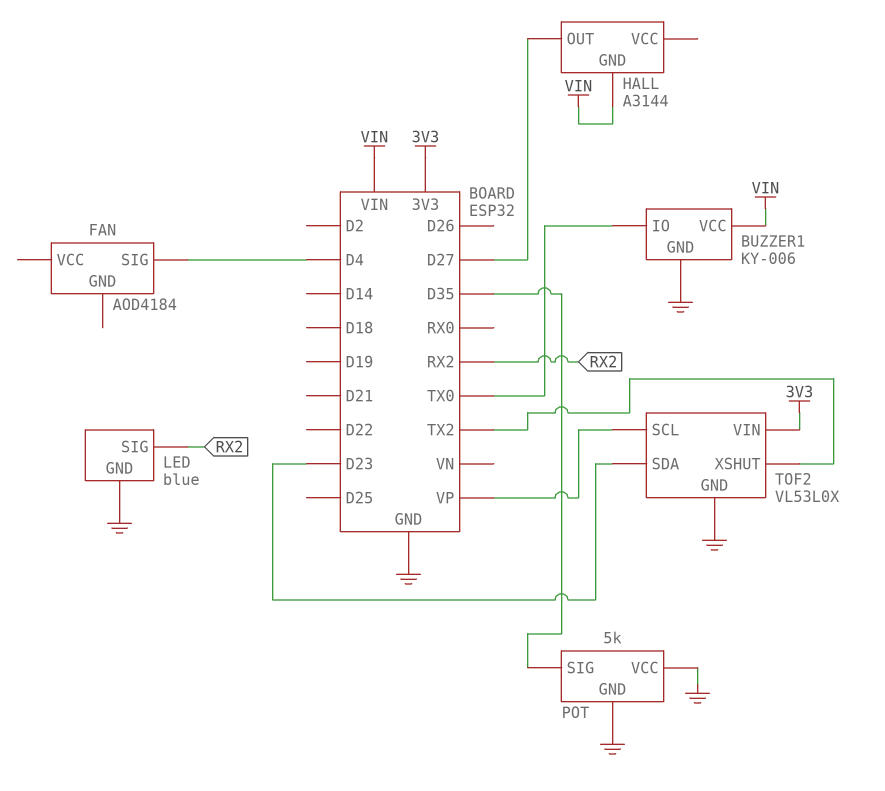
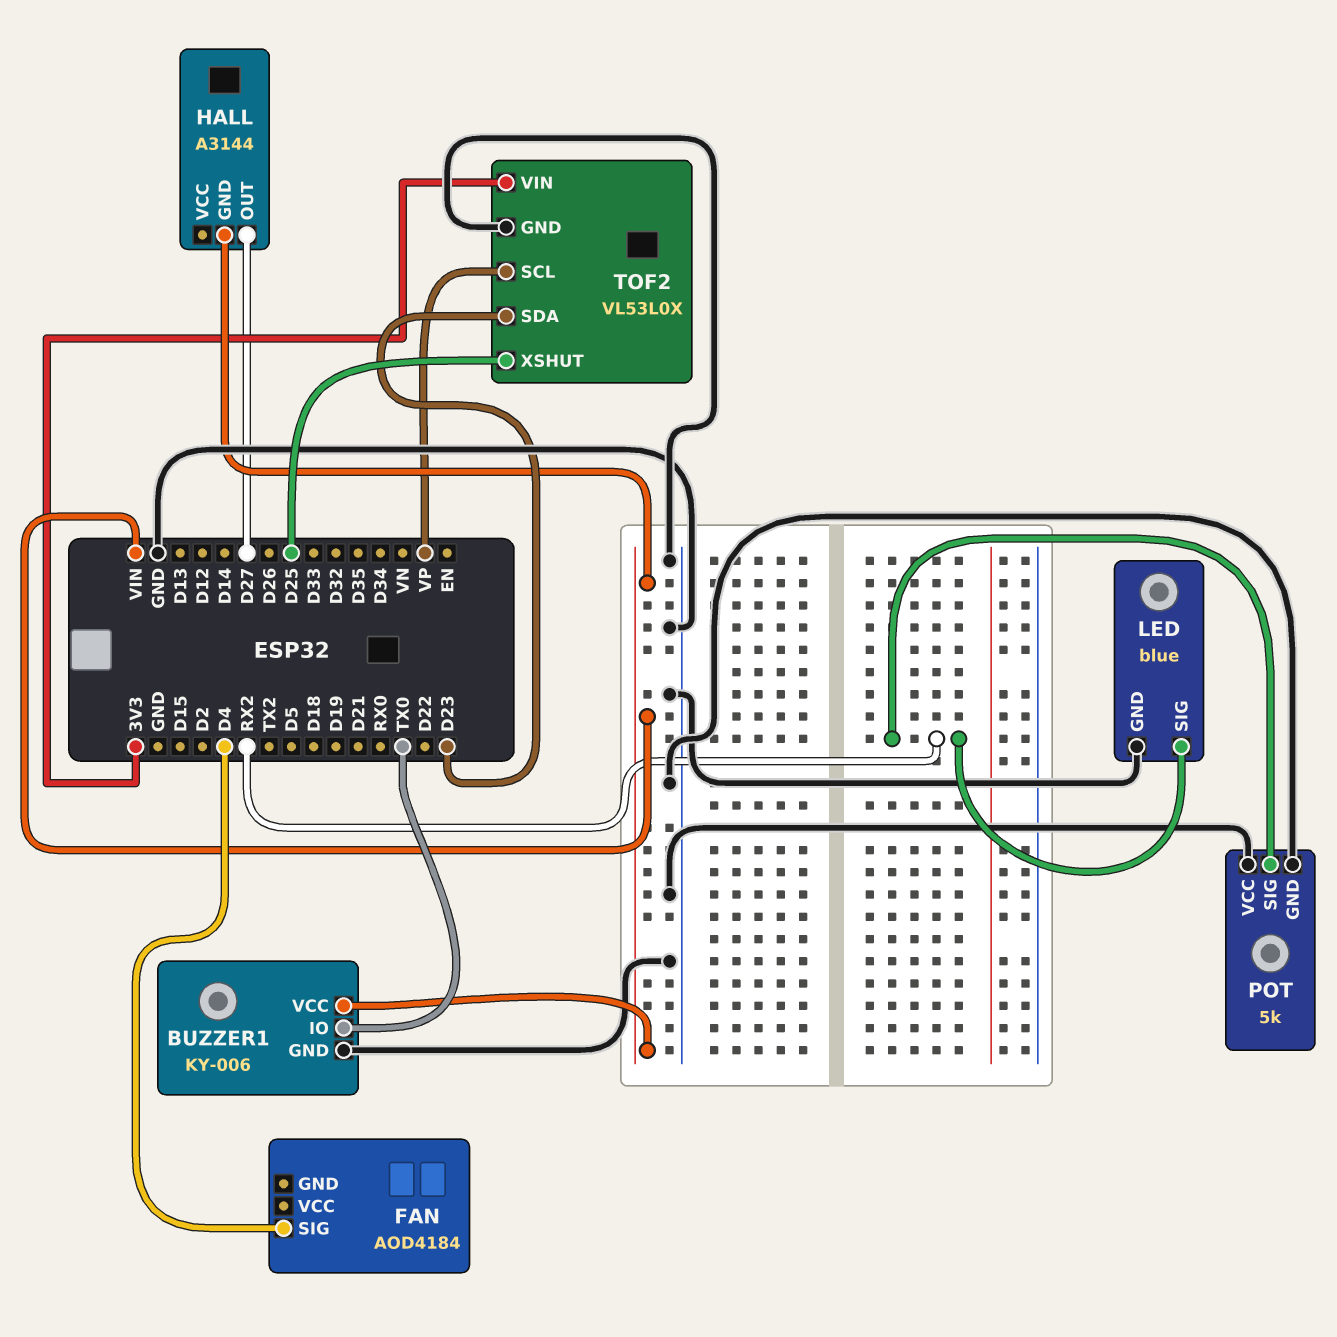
POT pin SIG: D35 -> RX2
TOF2 pin XSHUT: TX2 -> D25

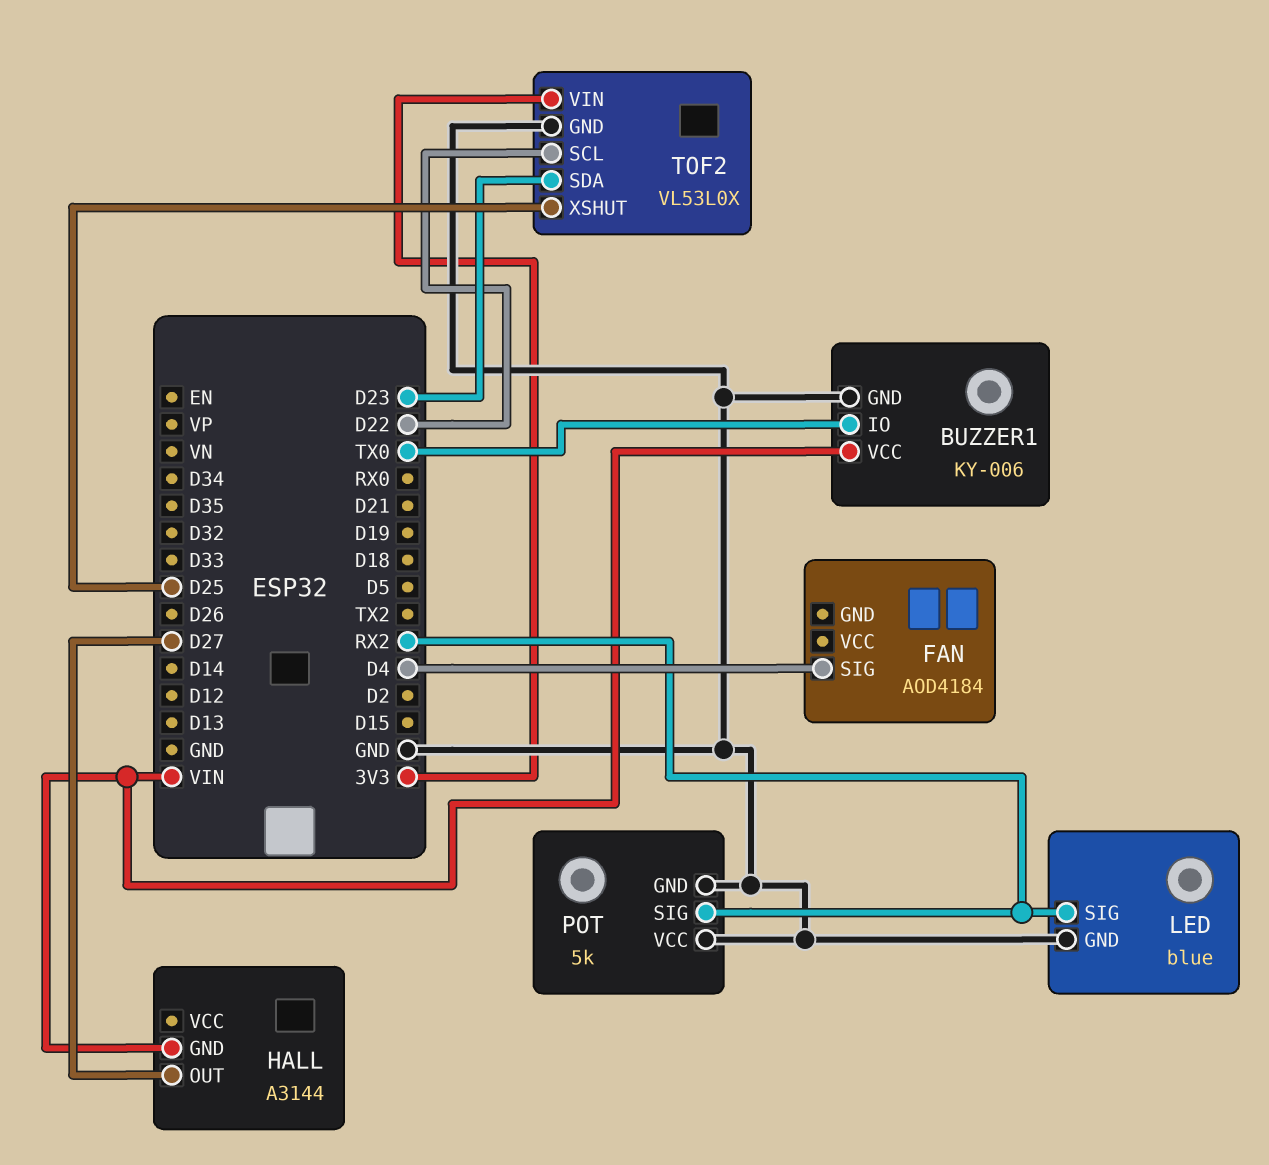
TOF2 pin SCL: VP -> D22

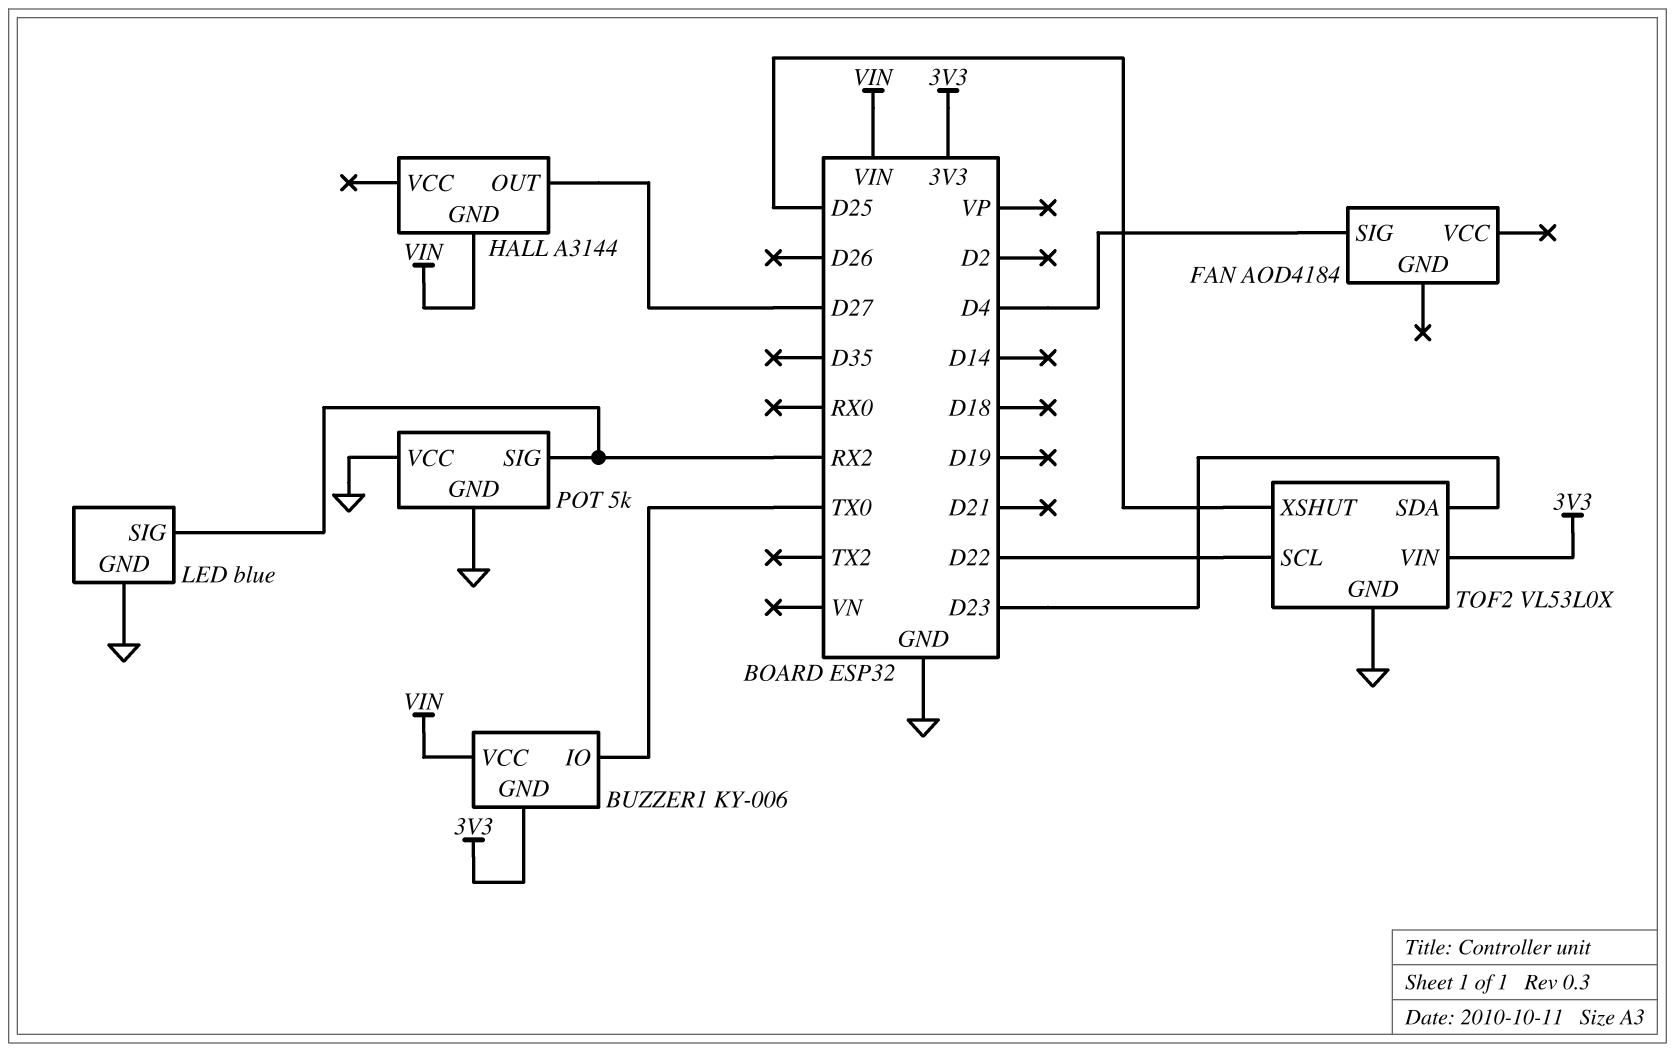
BUZZER1 pin GND: GND -> 3V3

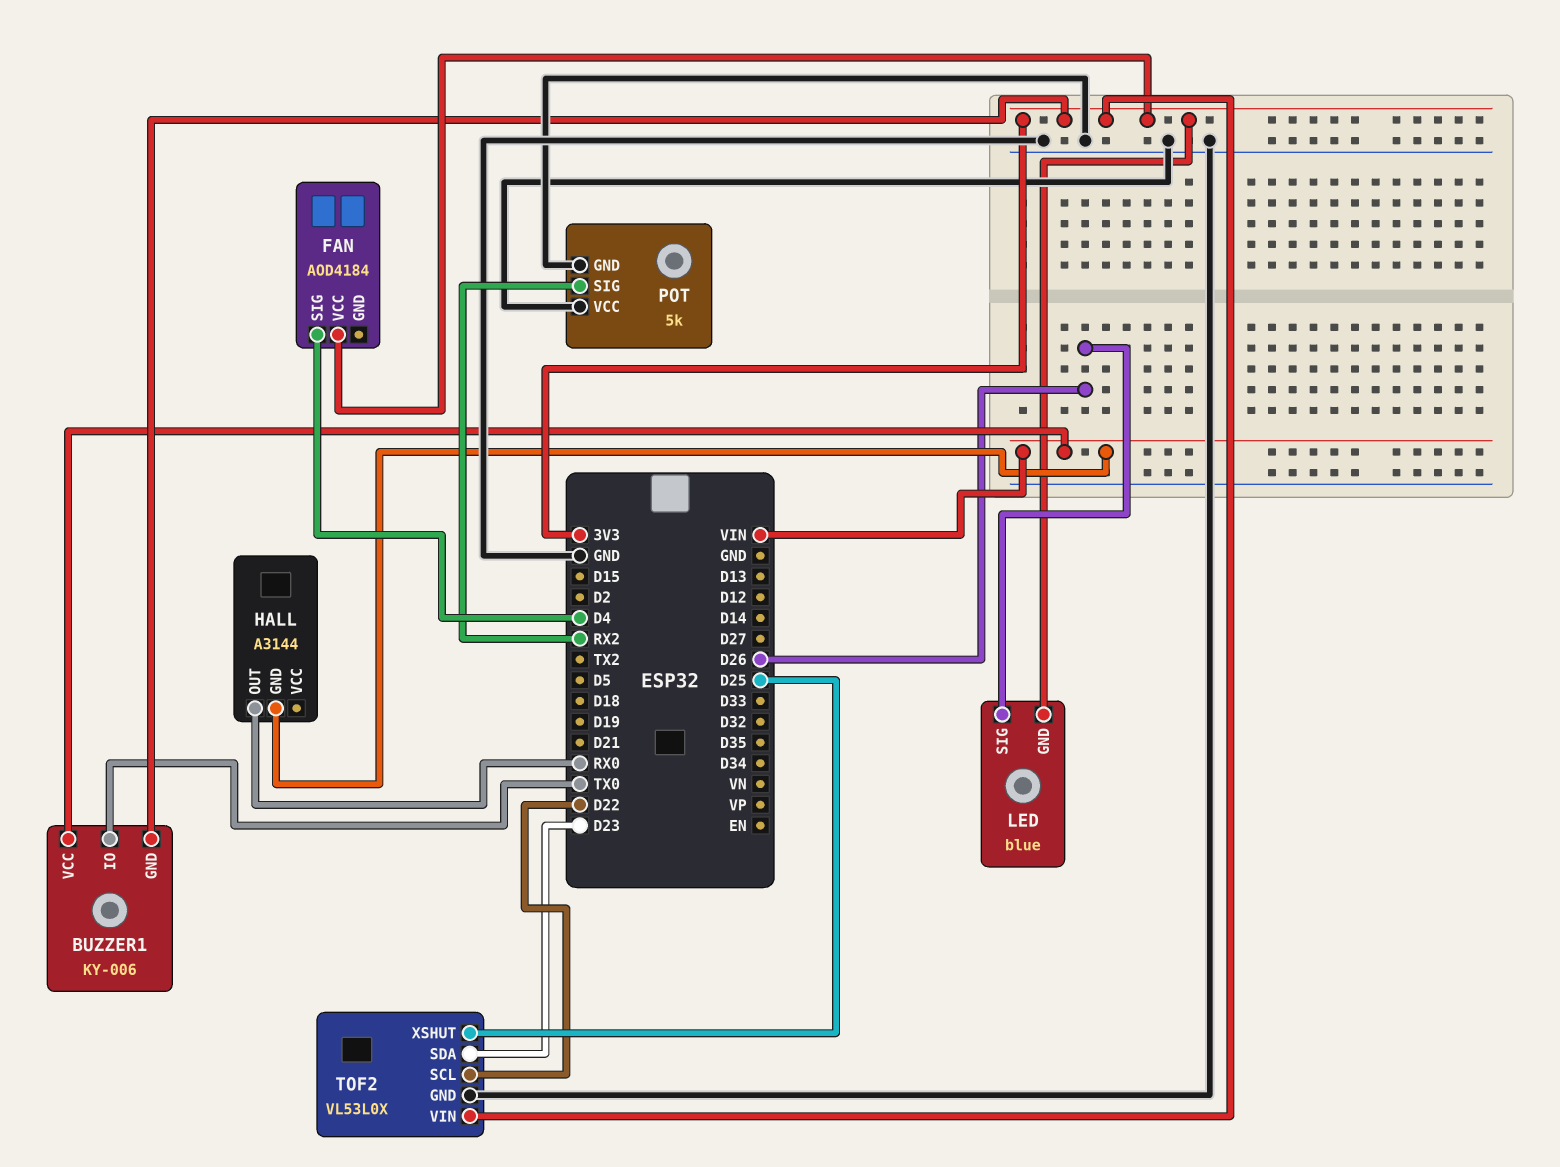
FAN pin VCC: none -> 3V3
HALL pin OUT: D27 -> RX0
LED pin GND: GND -> 3V3
LED pin SIG: RX2 -> D26

